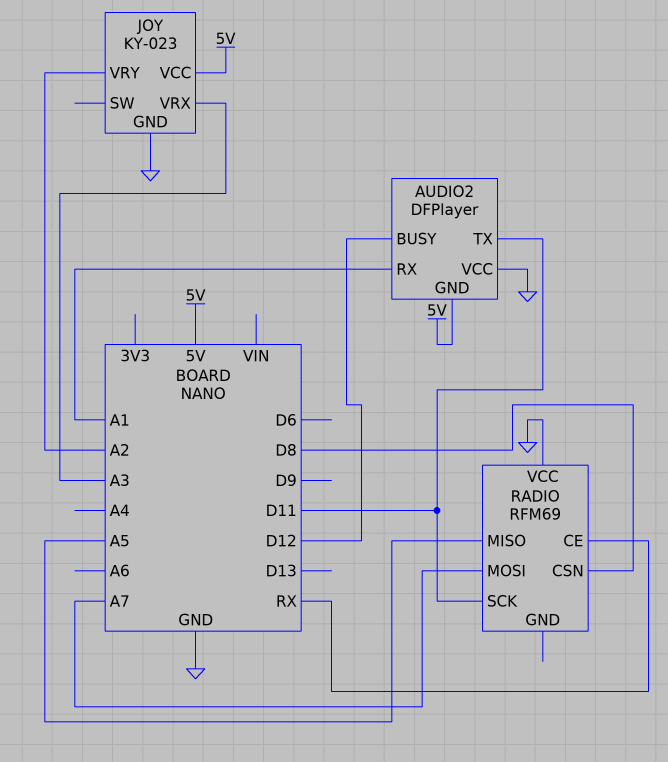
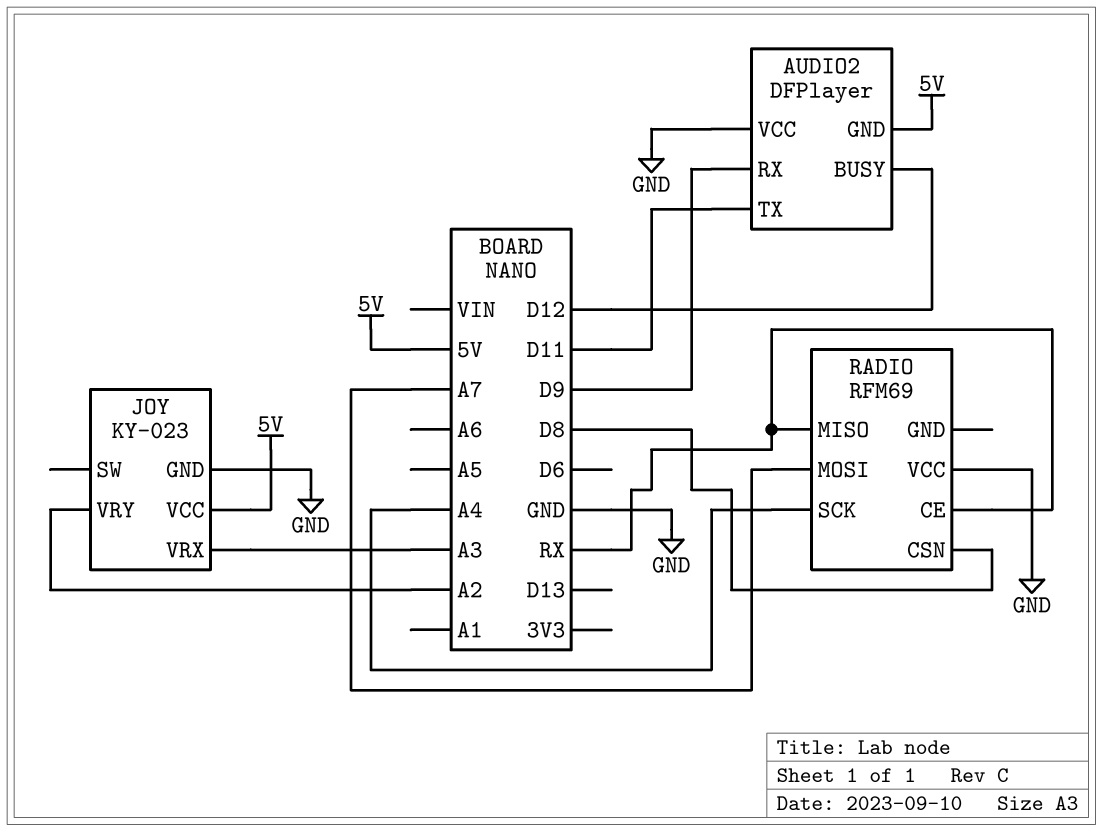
AUDIO2 pin RX: A1 -> D9
RADIO pin MISO: A5 -> RX
RADIO pin SCK: D11 -> A4

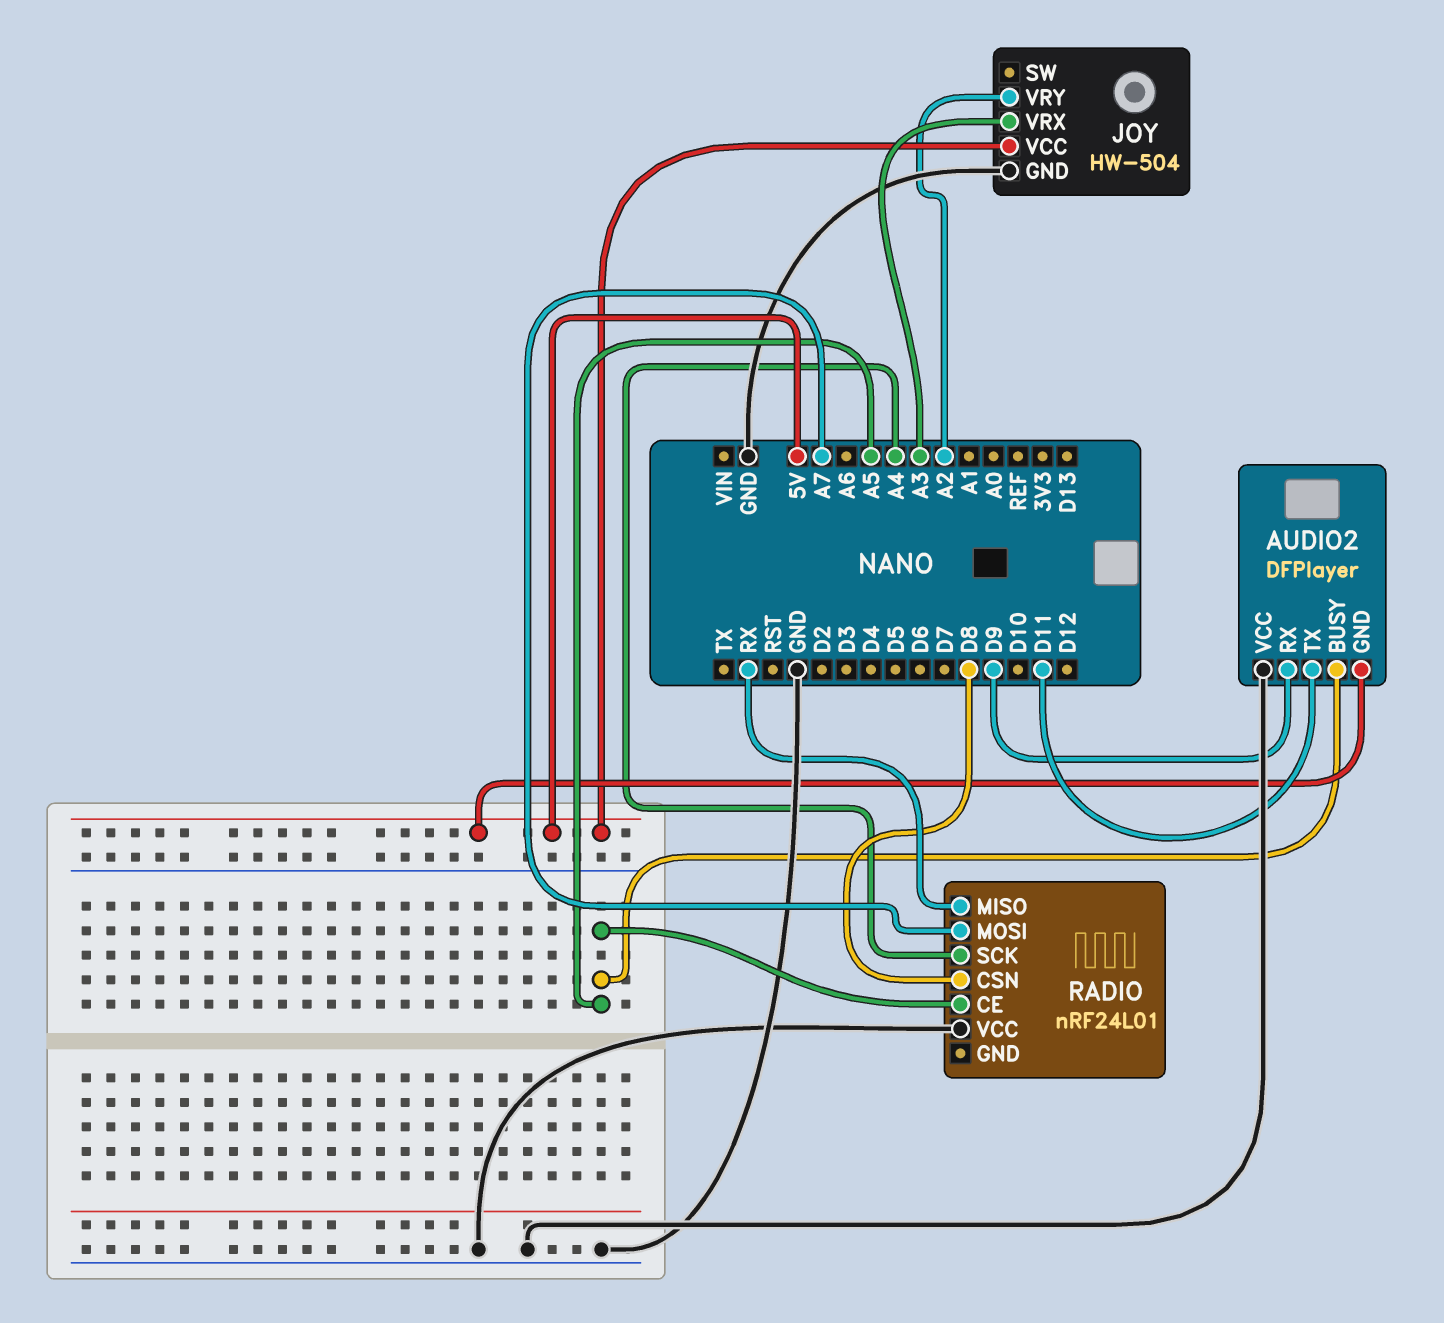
AUDIO2 pin BUSY: D12 -> A5
JOY: KY-023 -> HW-504
RADIO: RFM69 -> nRF24L01
RADIO pin CE: RX -> A5

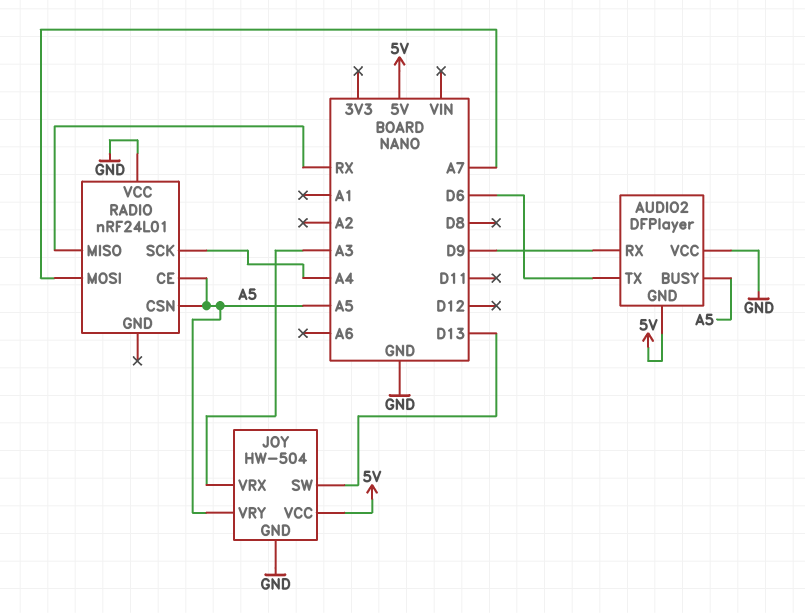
AUDIO2 pin TX: D11 -> D6
JOY pin SW: none -> D13
JOY pin VRY: A2 -> A5
RADIO pin CSN: D8 -> A5

